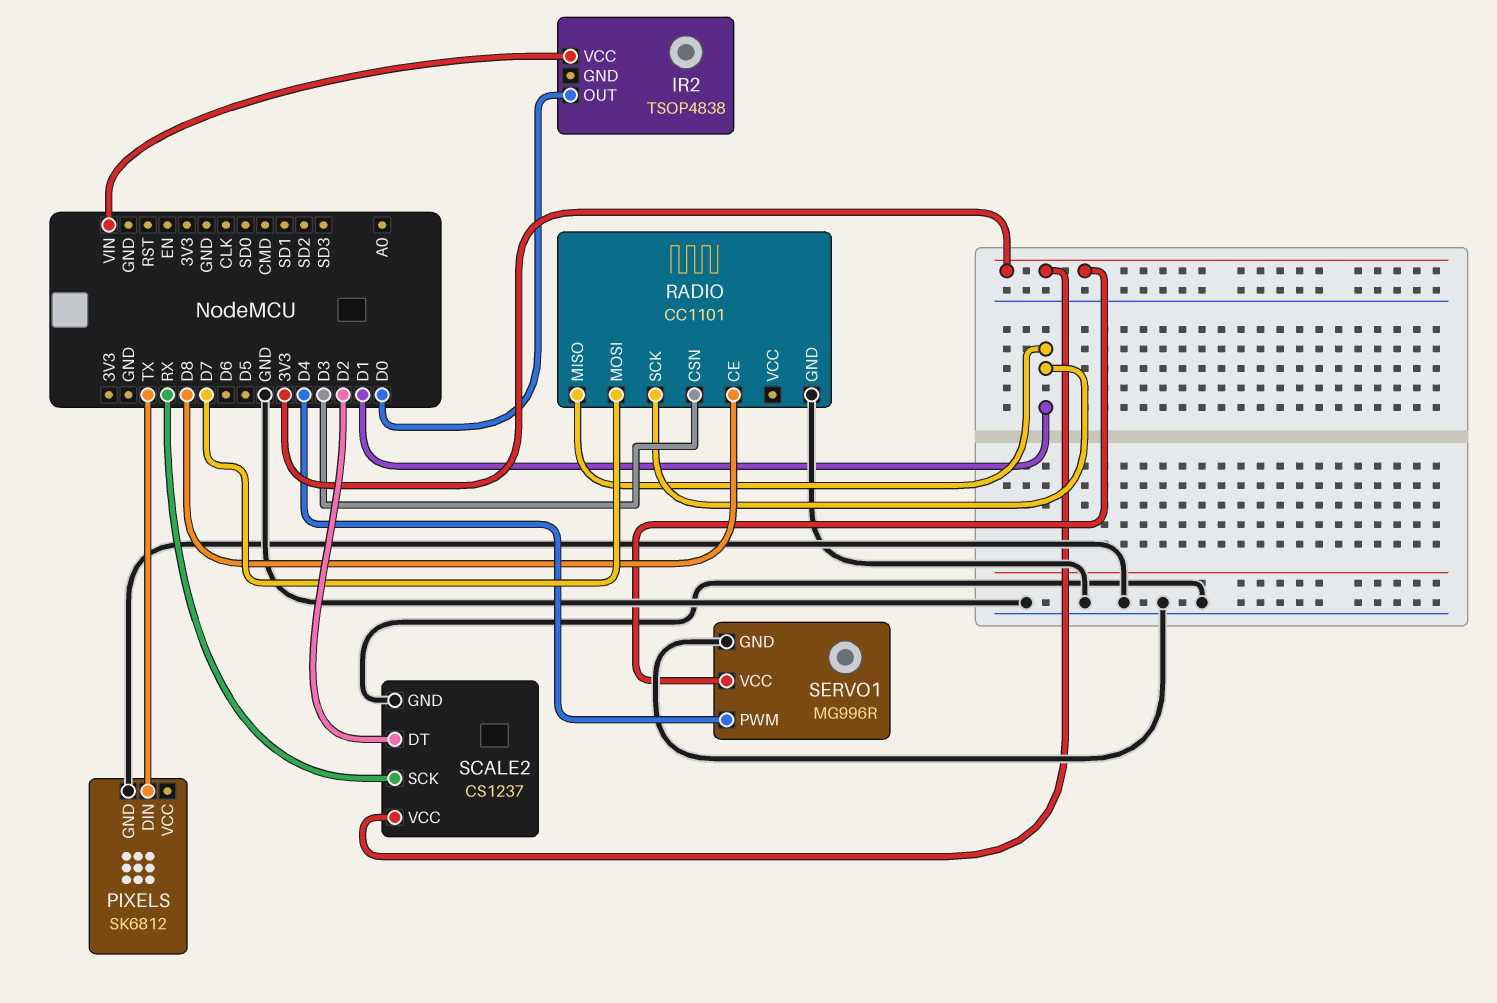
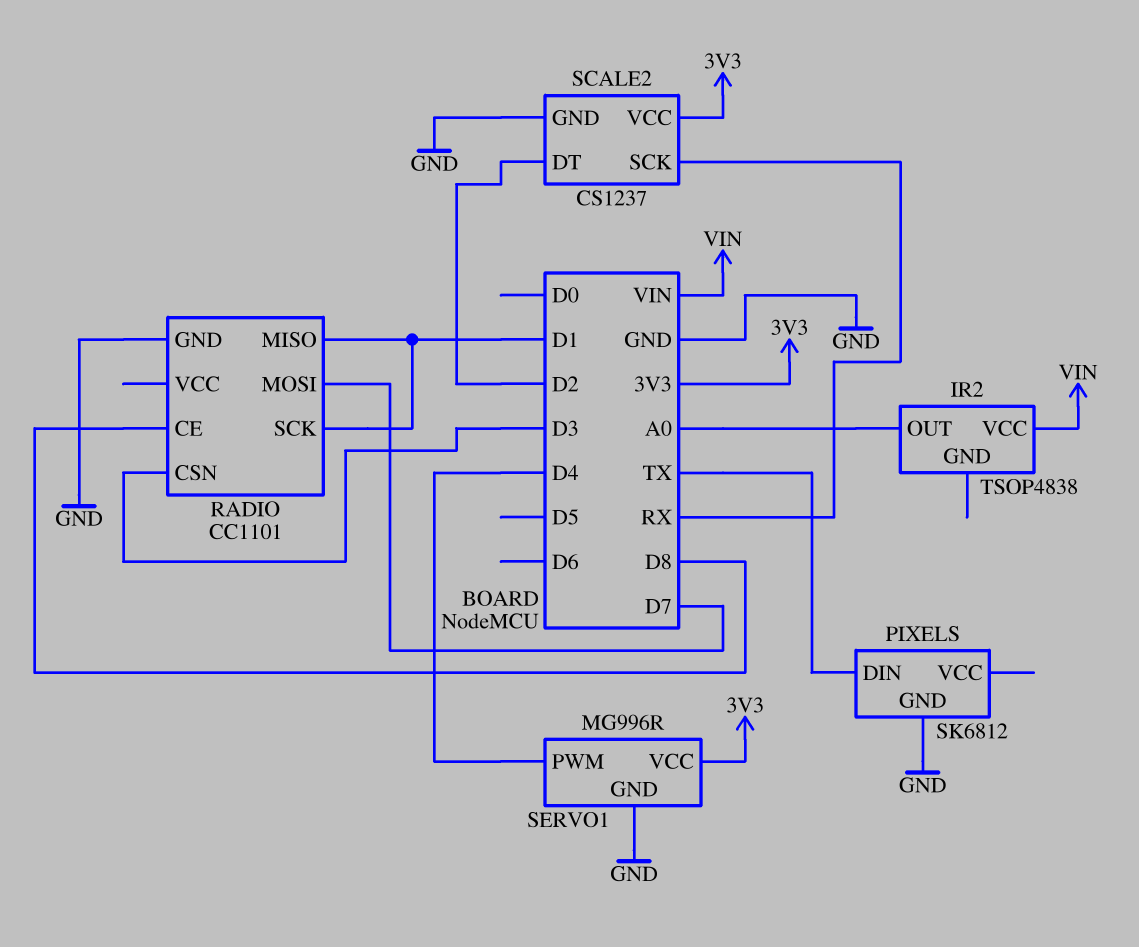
IR2 pin OUT: D0 -> A0

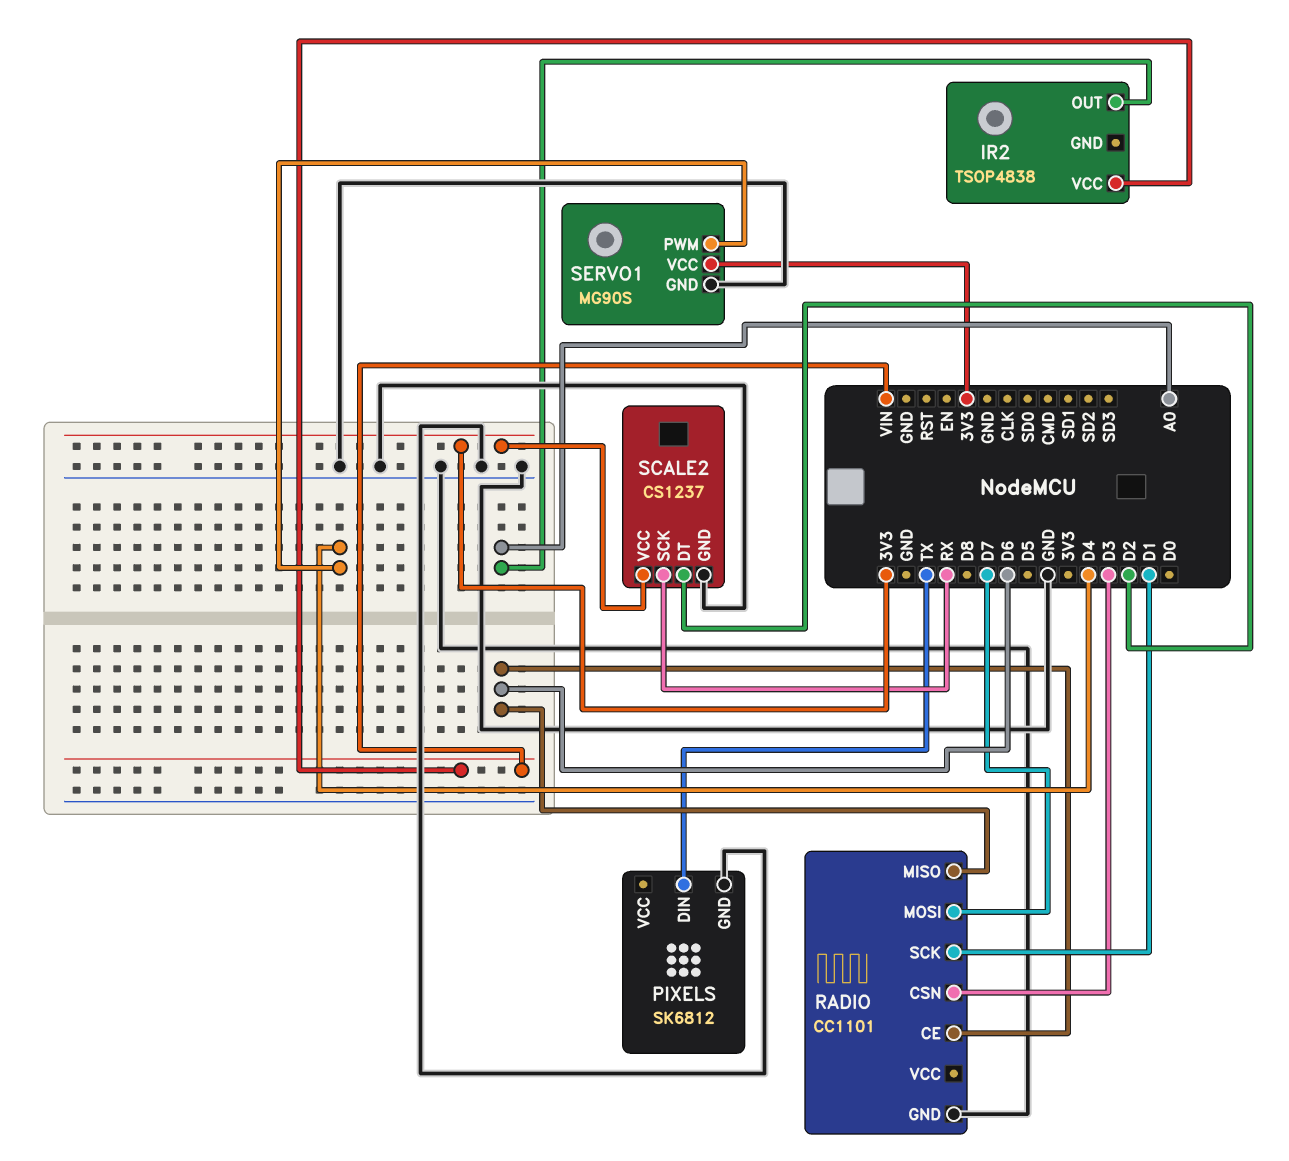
RADIO pin CE: D8 -> D6
RADIO pin MISO: D1 -> D6
SERVO1: MG996R -> MG90S

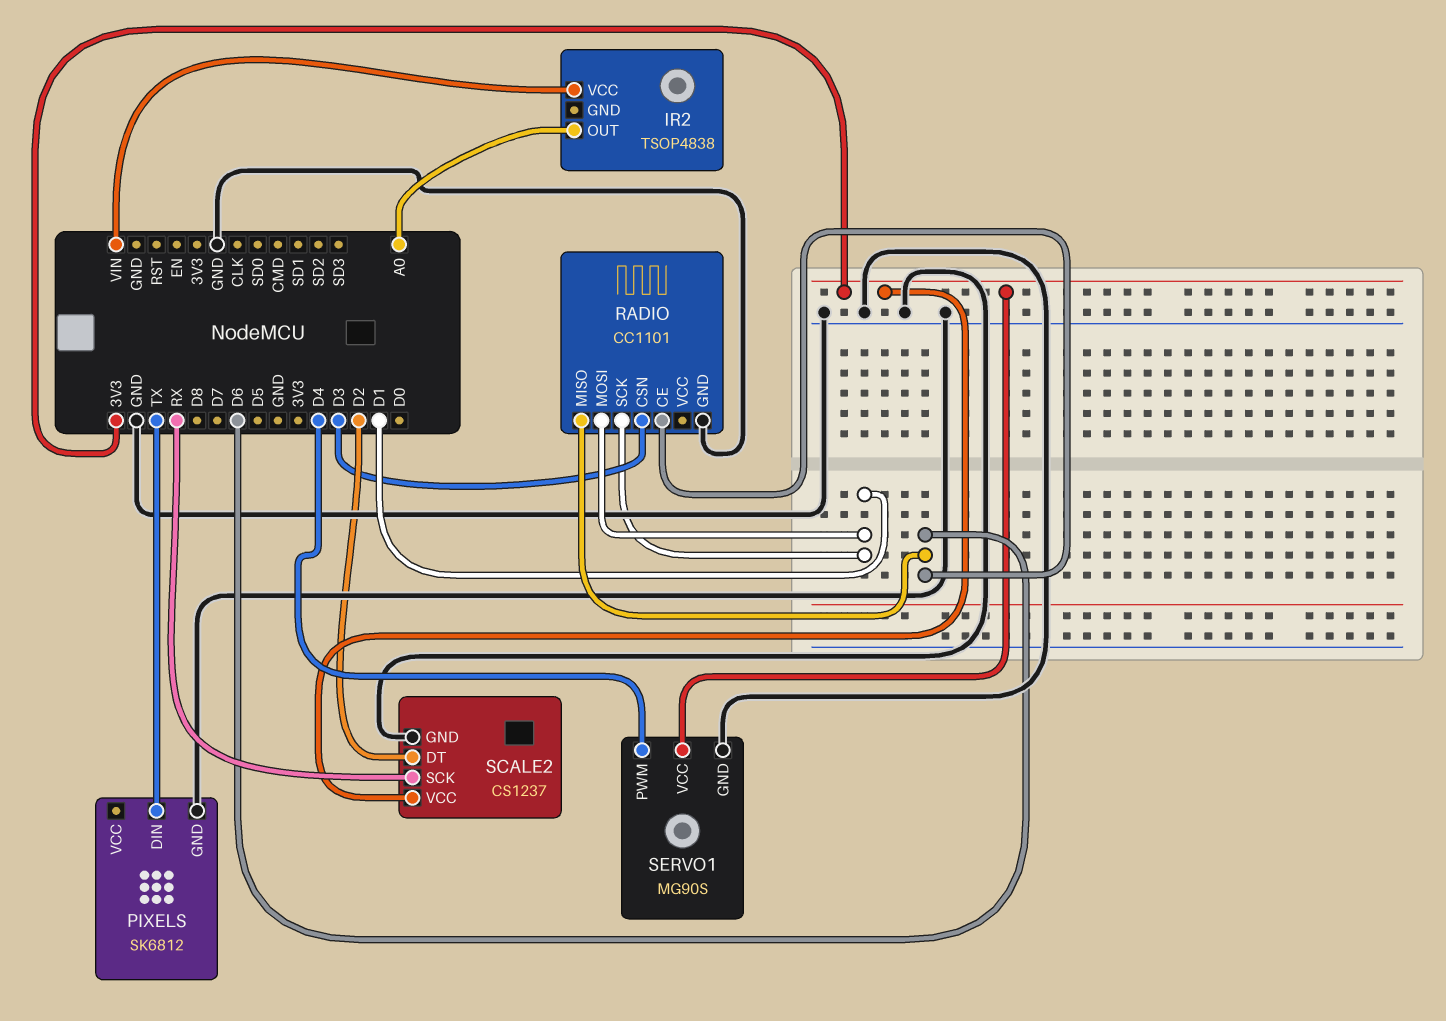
RADIO pin MOSI: D7 -> D1

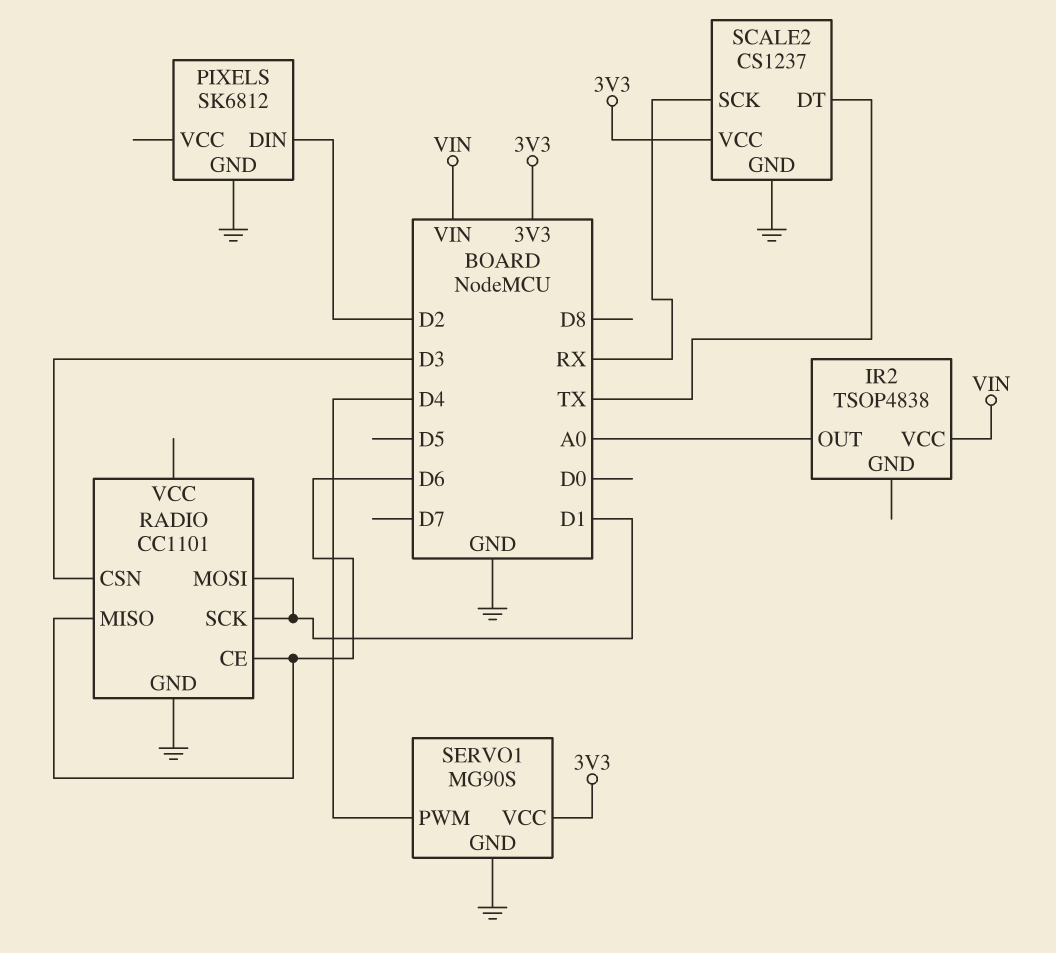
PIXELS pin DIN: TX -> D2
SCALE2 pin DT: D2 -> TX

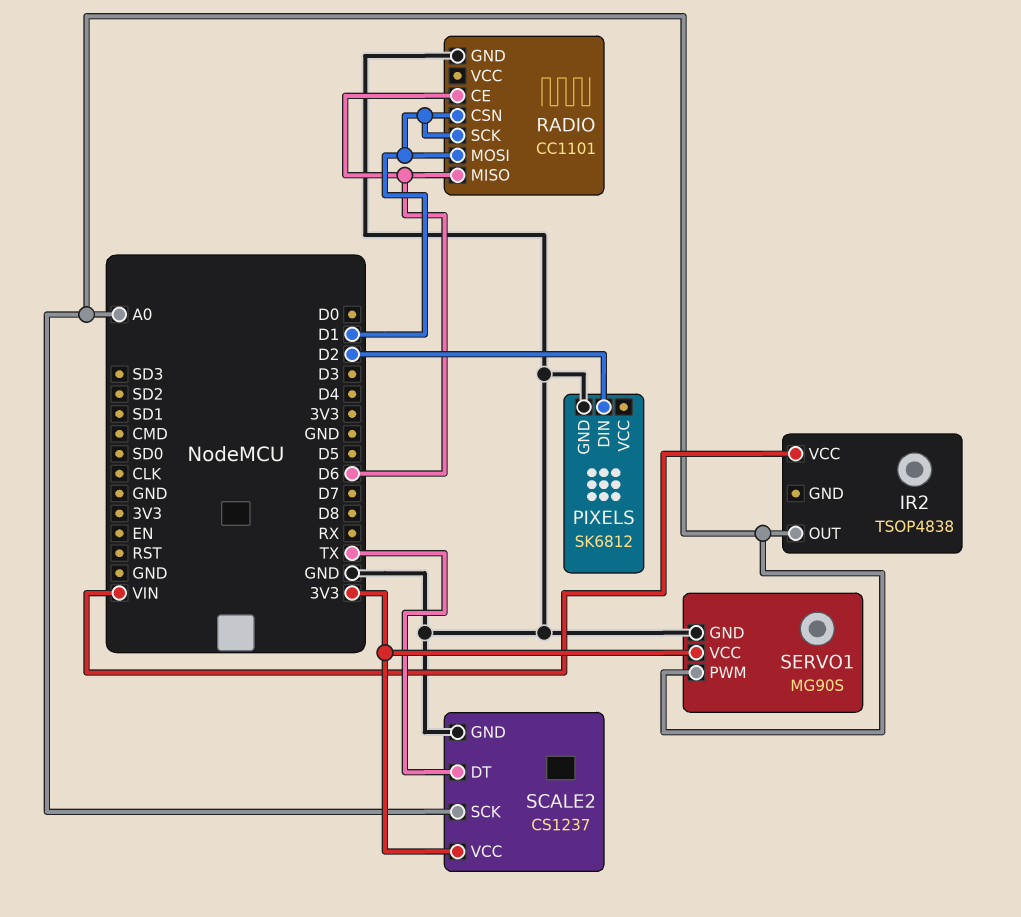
RADIO pin CSN: D3 -> D1
SCALE2 pin SCK: RX -> A0
SERVO1 pin PWM: D4 -> A0

